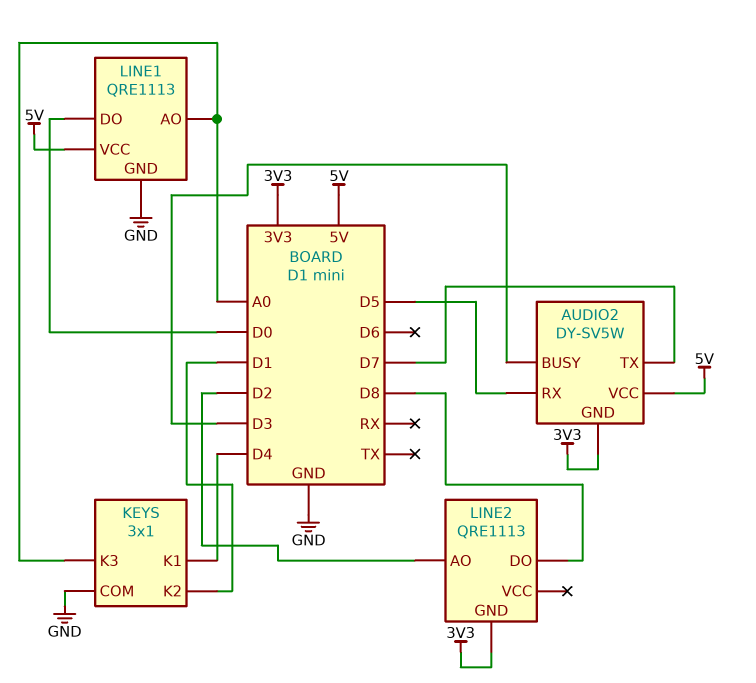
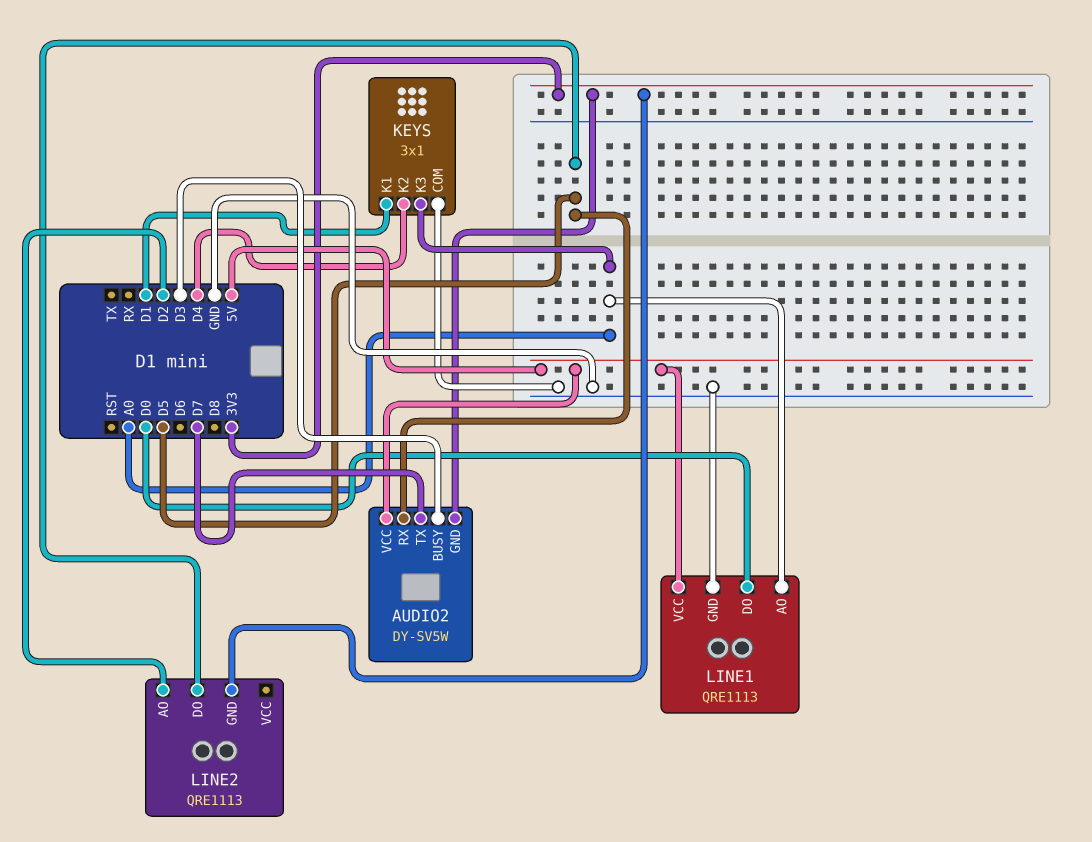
KEYS pin K1: D4 -> D1
KEYS pin K2: D1 -> D4
LINE2 pin DO: D8 -> D5

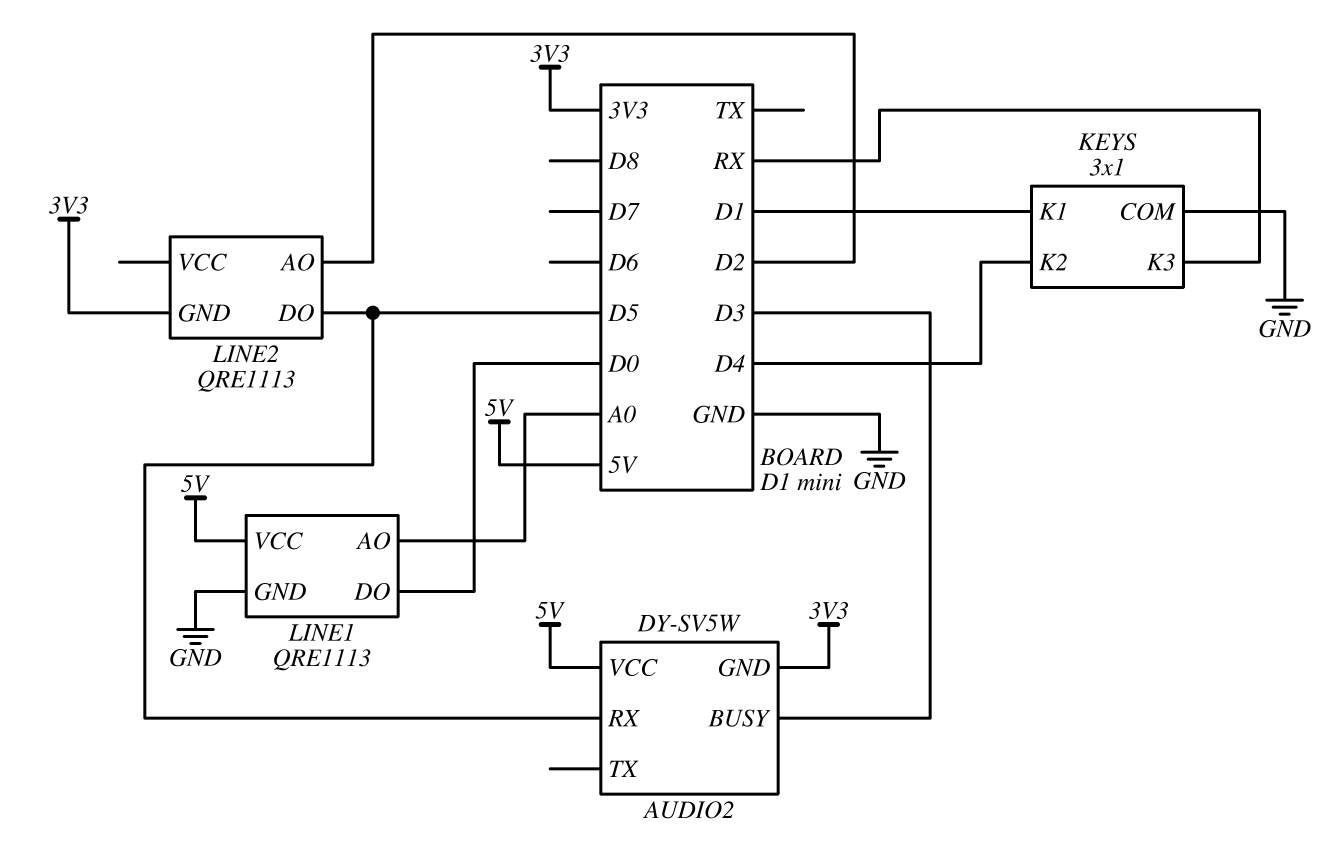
AUDIO2 pin TX: D7 -> none
KEYS pin K3: A0 -> RX

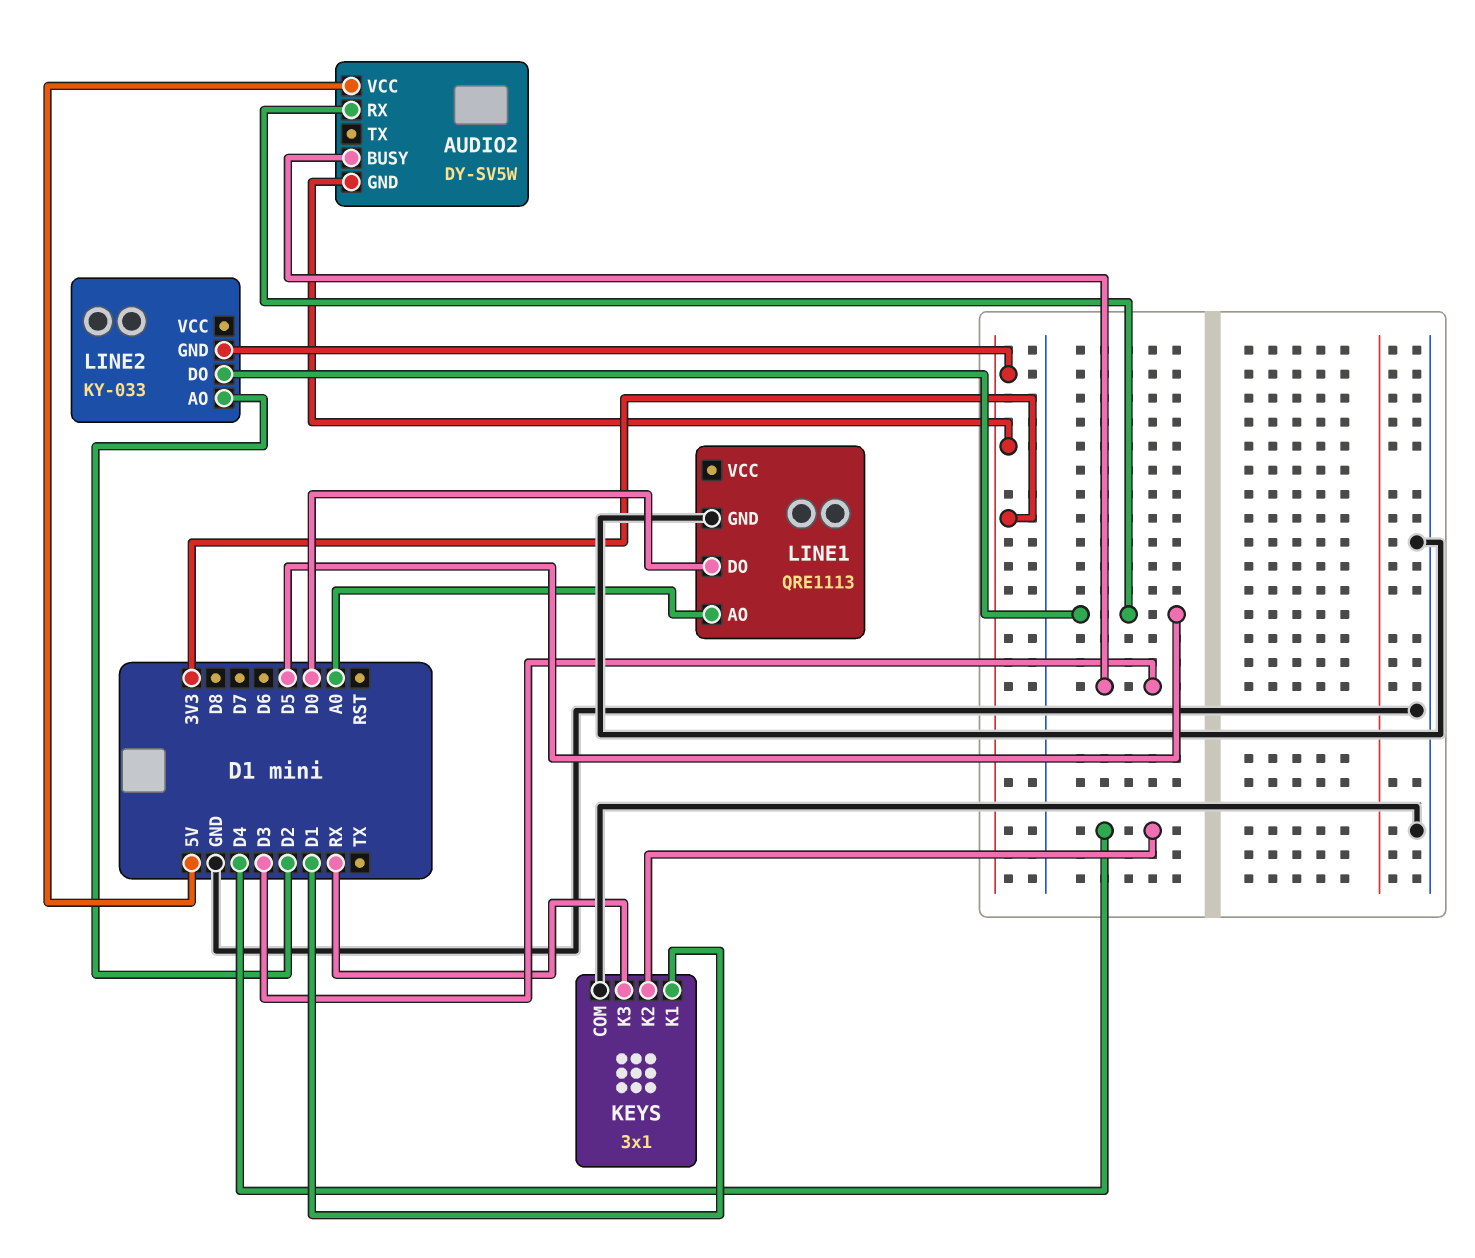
LINE1 pin VCC: 5V -> none
LINE2: QRE1113 -> KY-033

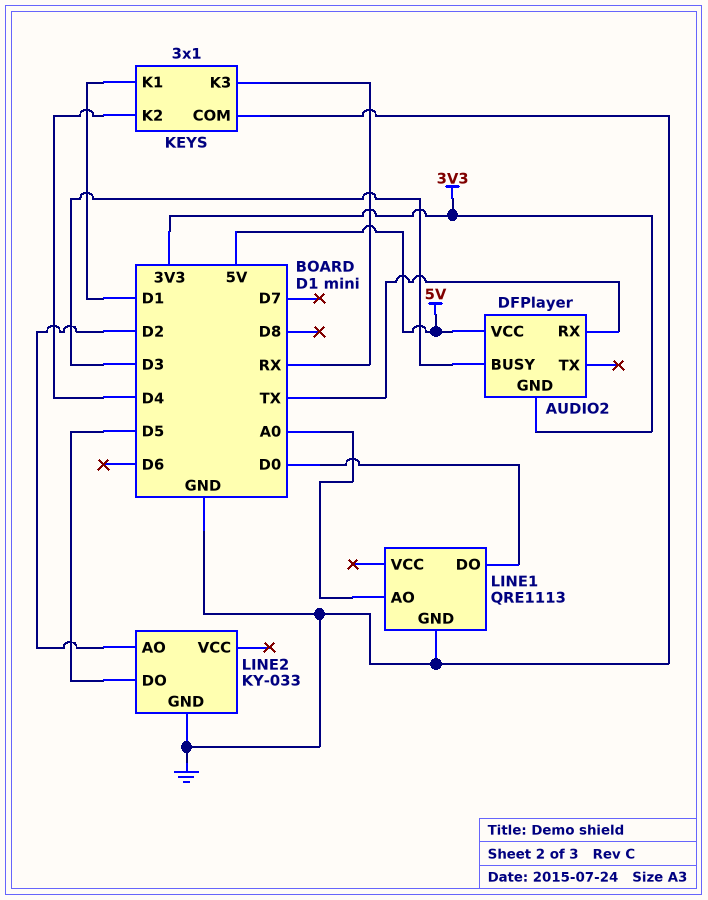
AUDIO2: DY-SV5W -> DFPlayer
AUDIO2 pin RX: D5 -> TX
LINE2 pin GND: 3V3 -> GND

